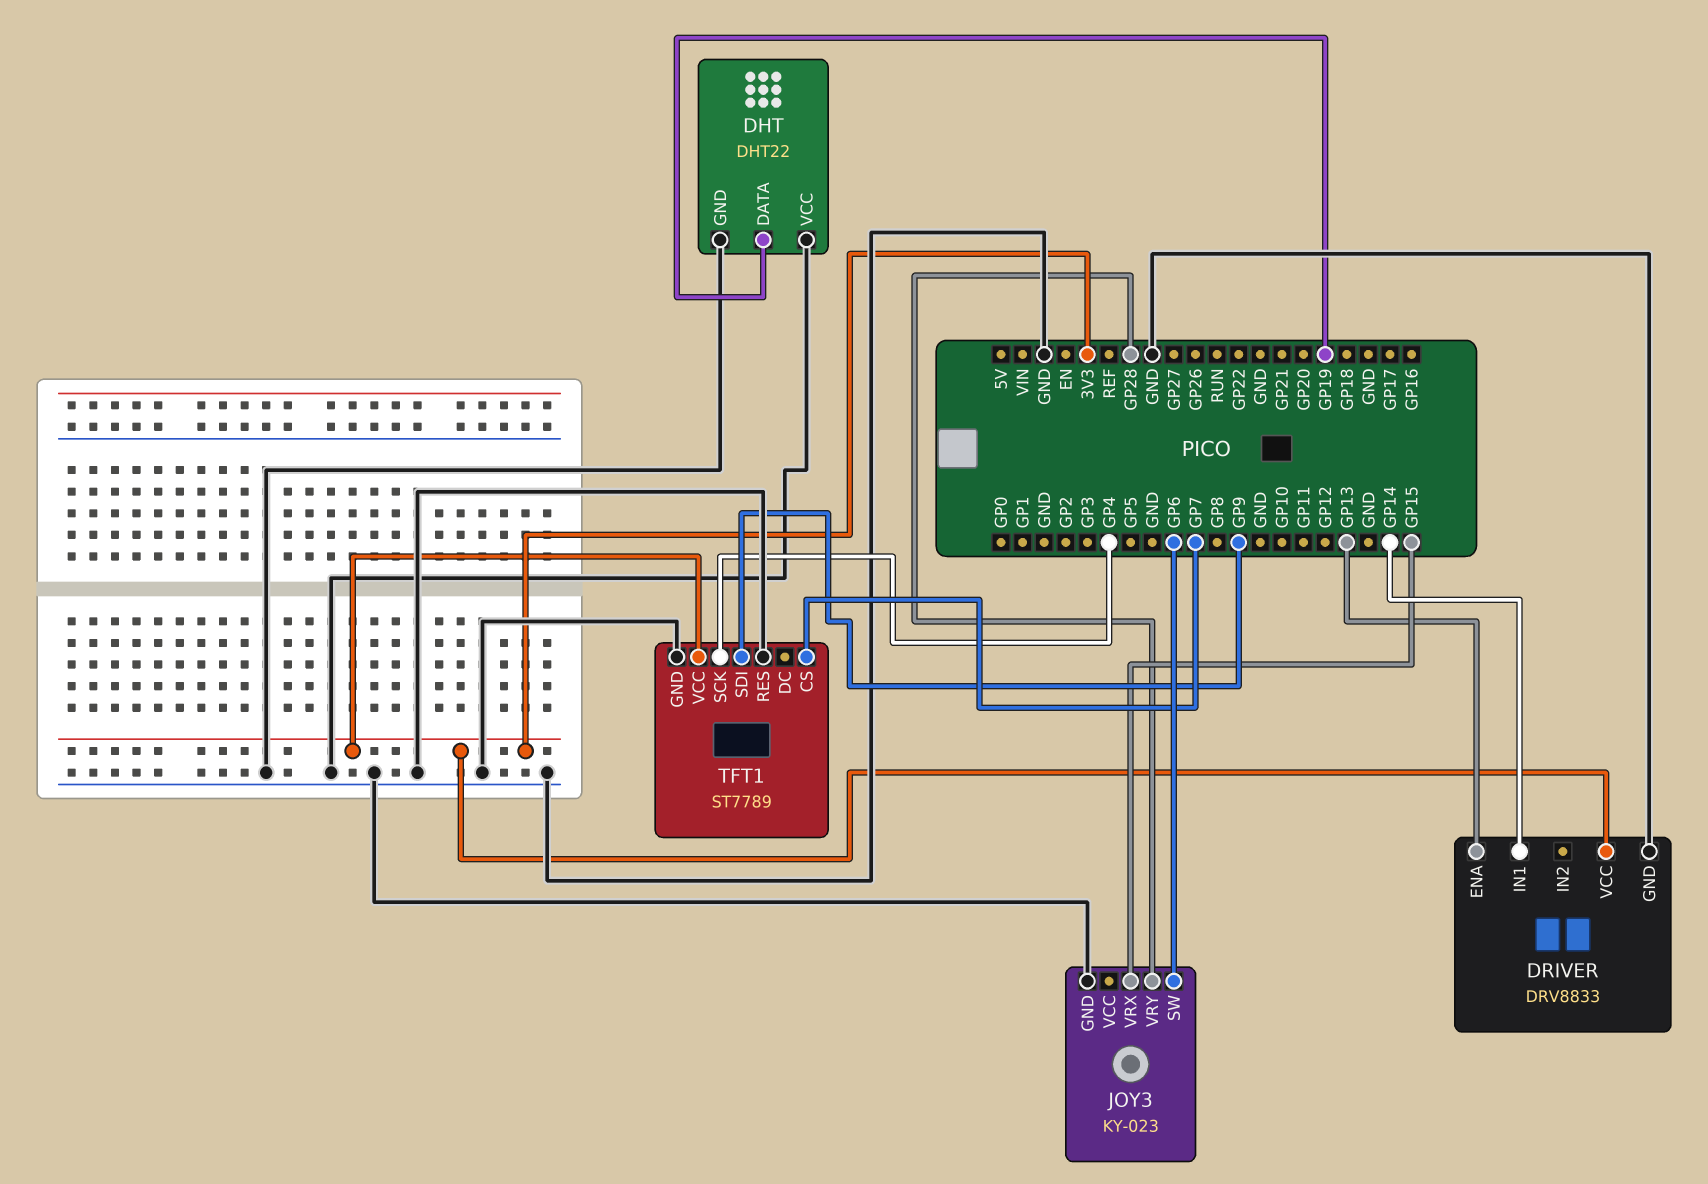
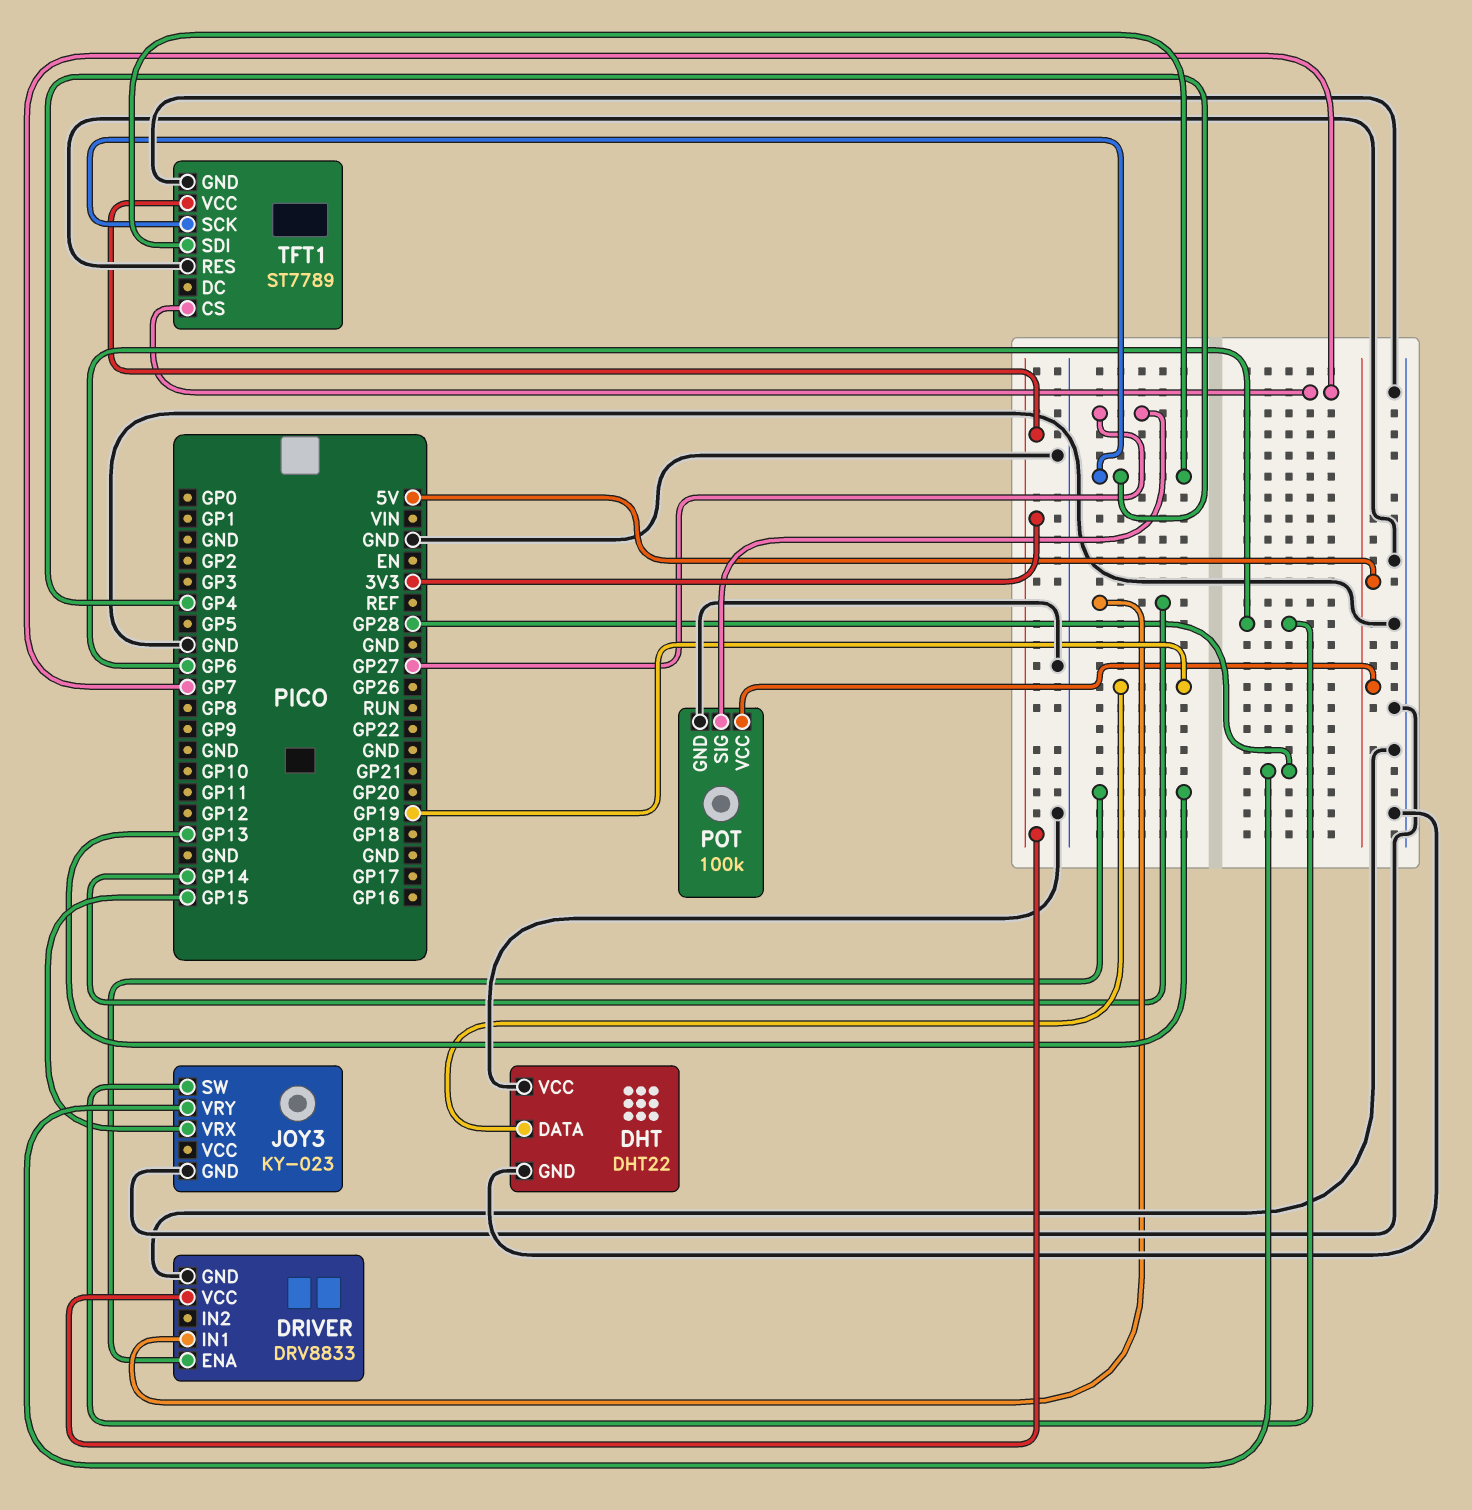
POT: none -> 100k
POT pin GND: none -> GND
POT pin SIG: none -> GP27
POT pin VCC: none -> 5V
TFT1 pin SDI: GP9 -> GP4

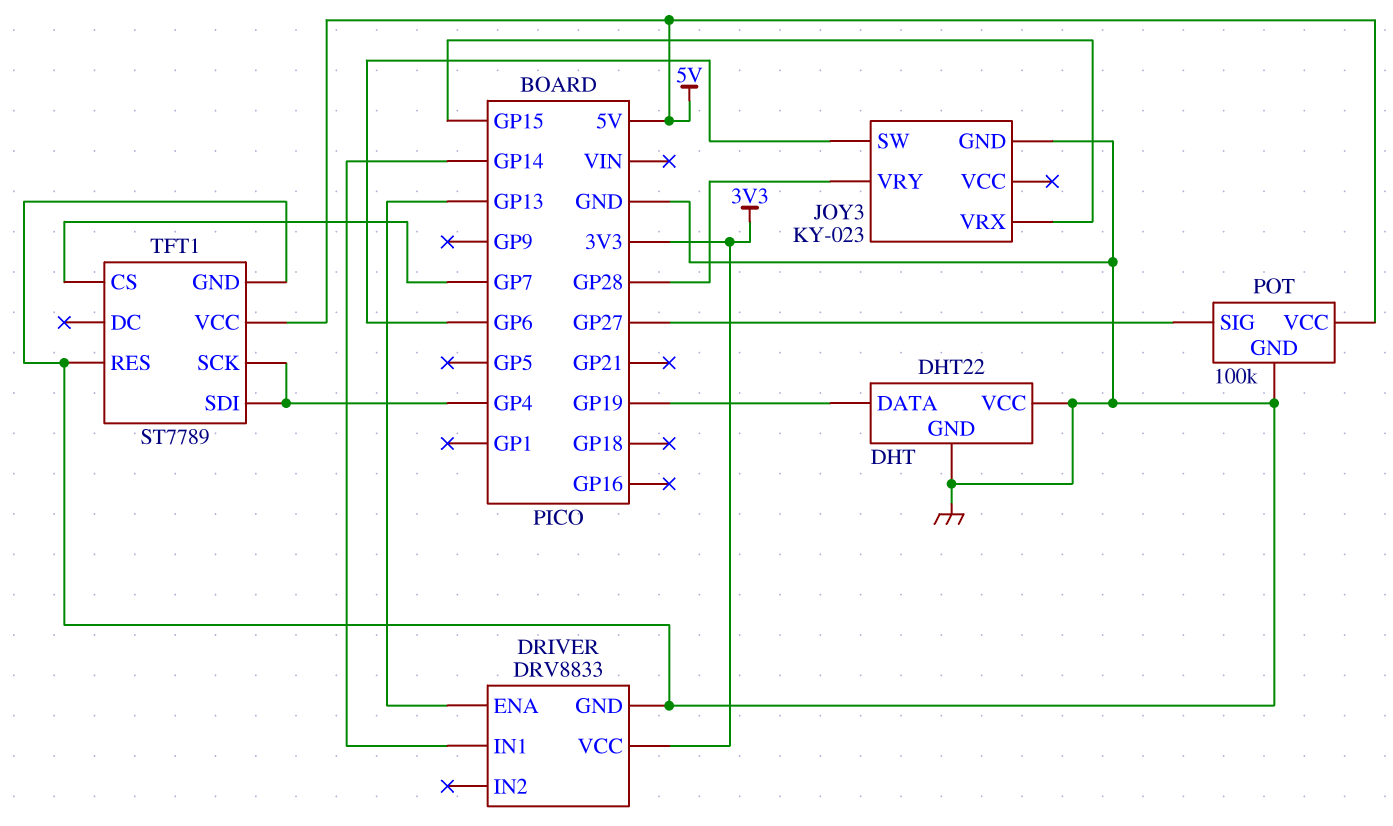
TFT1 pin VCC: 3V3 -> 5V

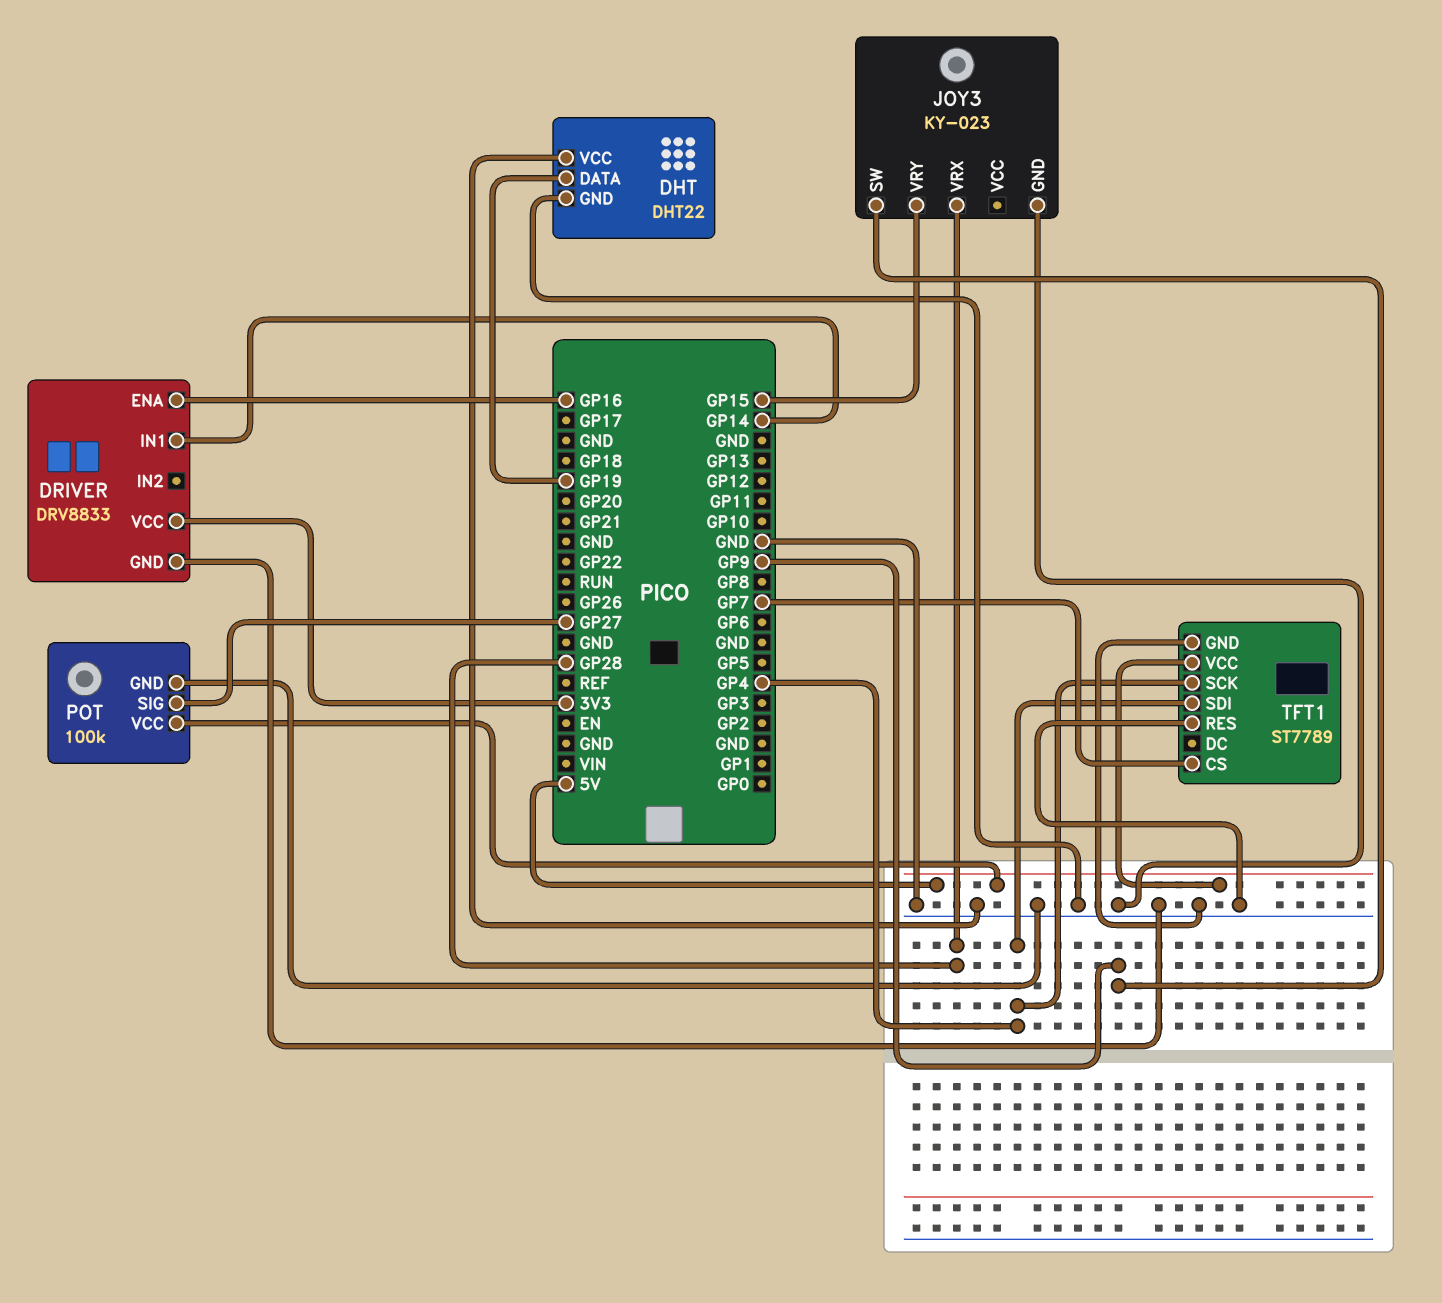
DRIVER pin ENA: GP13 -> GP16
JOY3 pin SW: GP6 -> GP9
JOY3 pin VRX: GP15 -> GP28
JOY3 pin VRY: GP28 -> GP15

